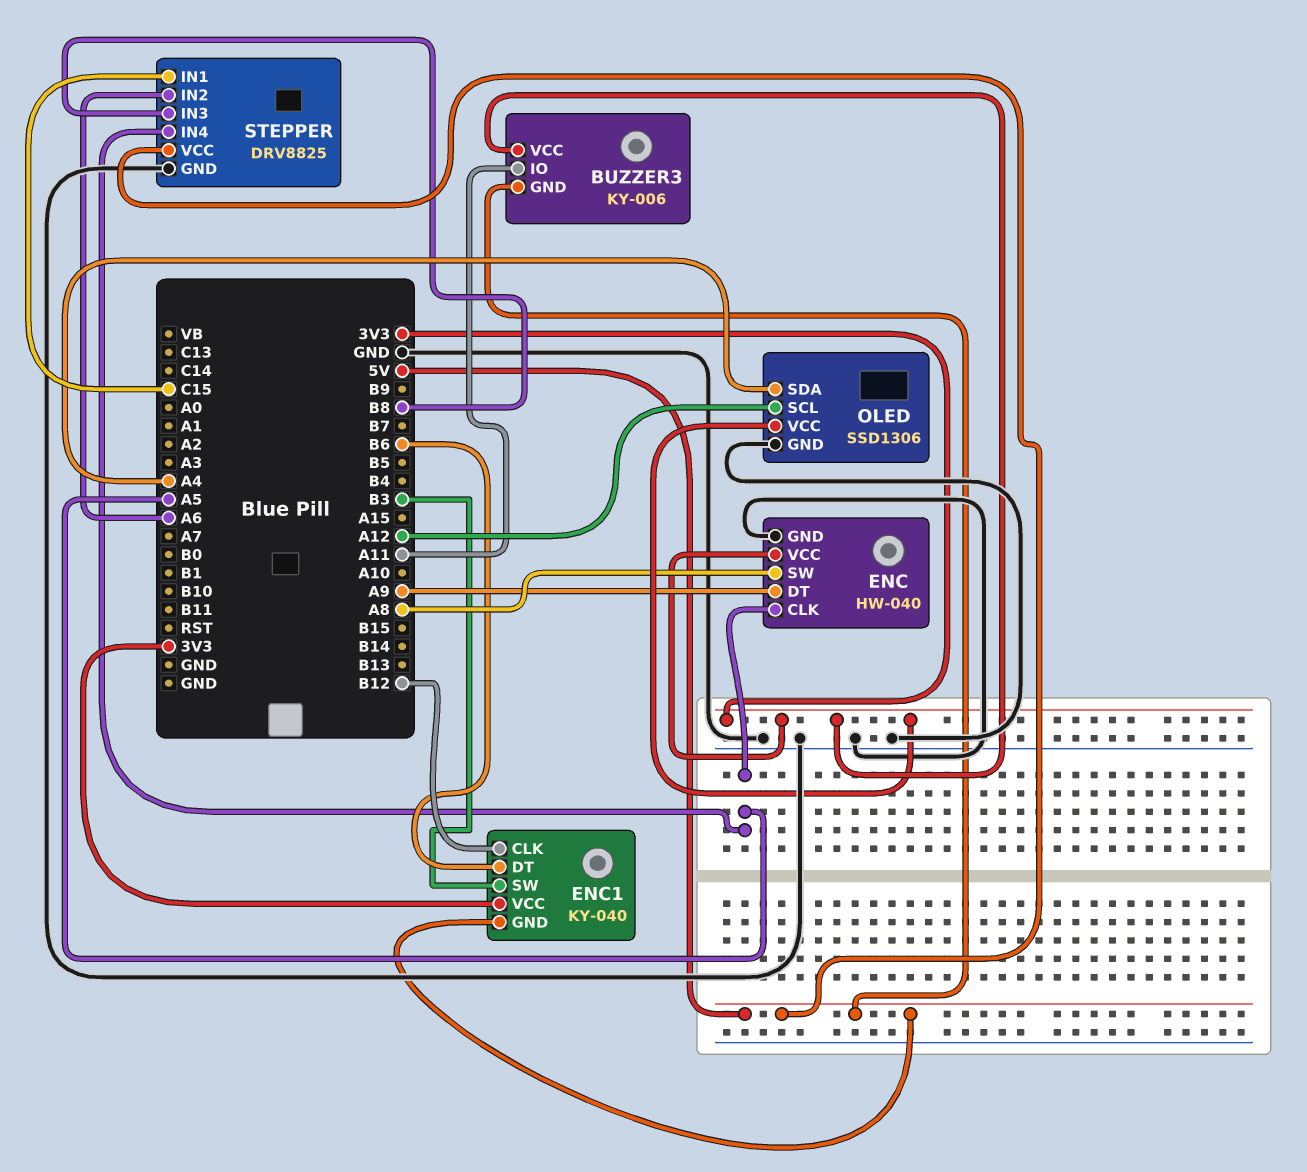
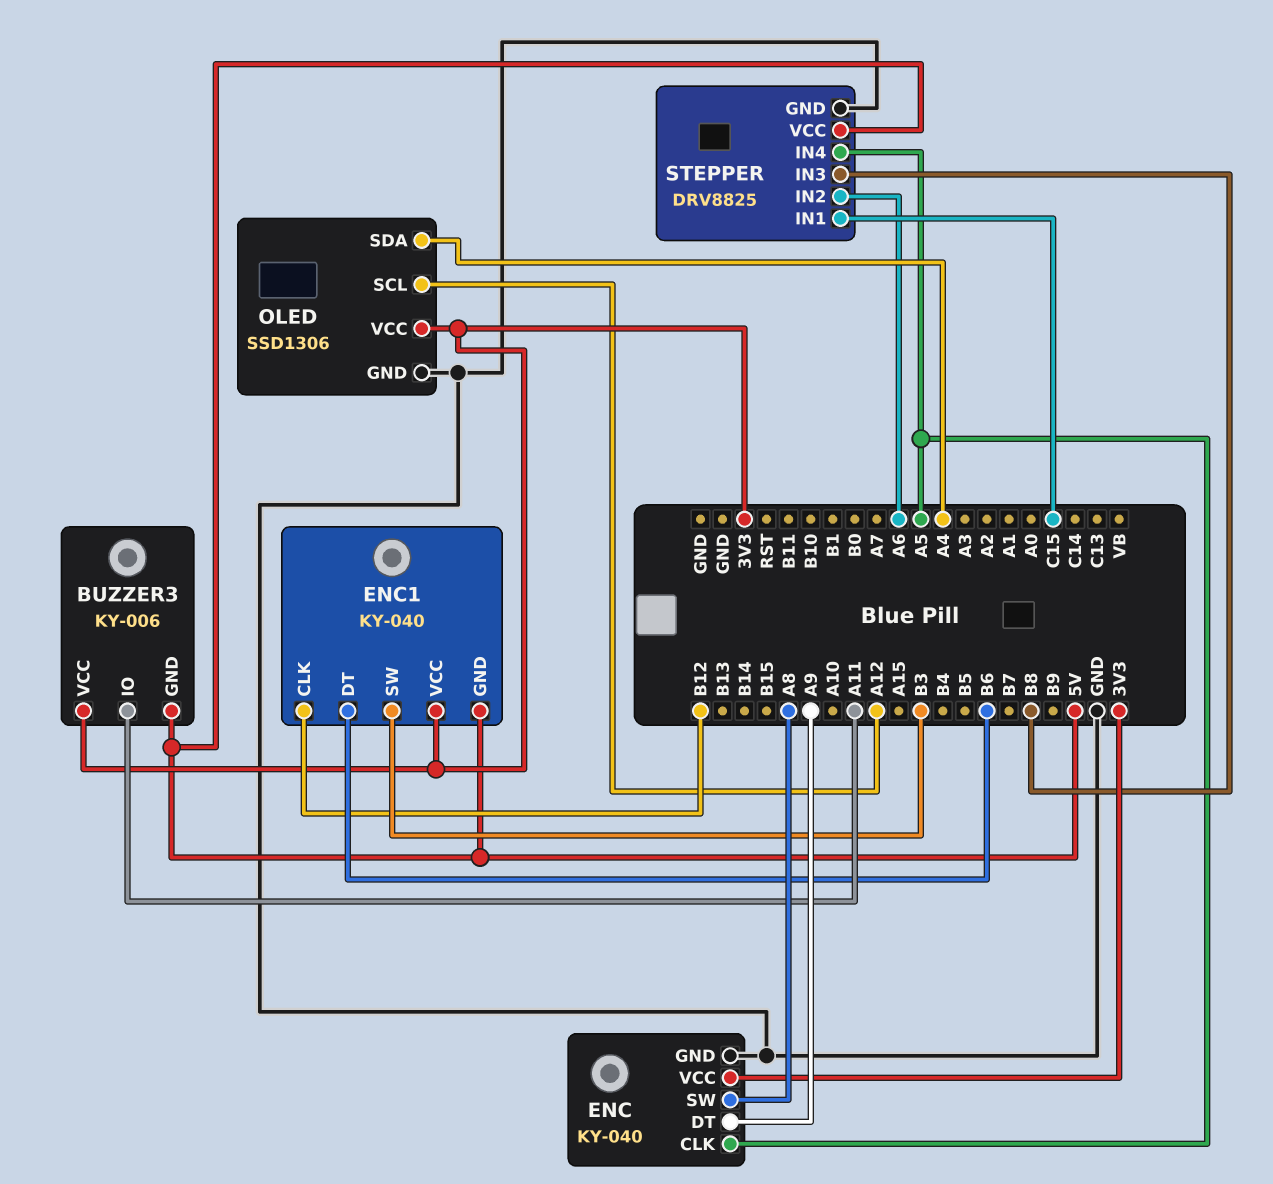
ENC: HW-040 -> KY-040

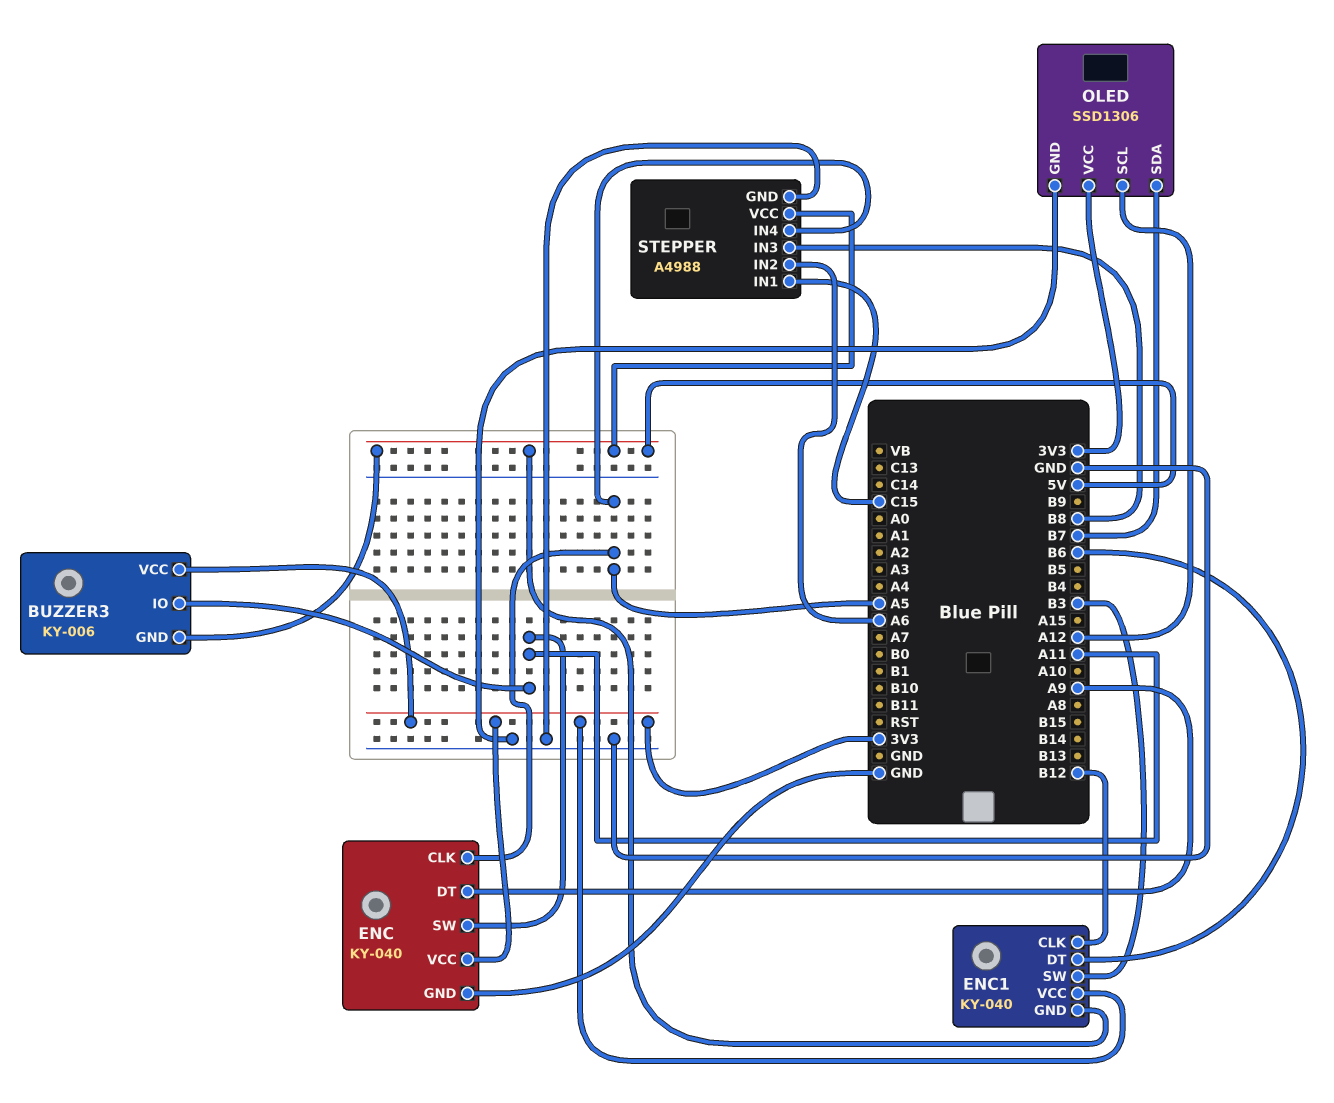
ENC pin SW: A8 -> A11
OLED pin SDA: A4 -> B7
STEPPER: DRV8825 -> A4988

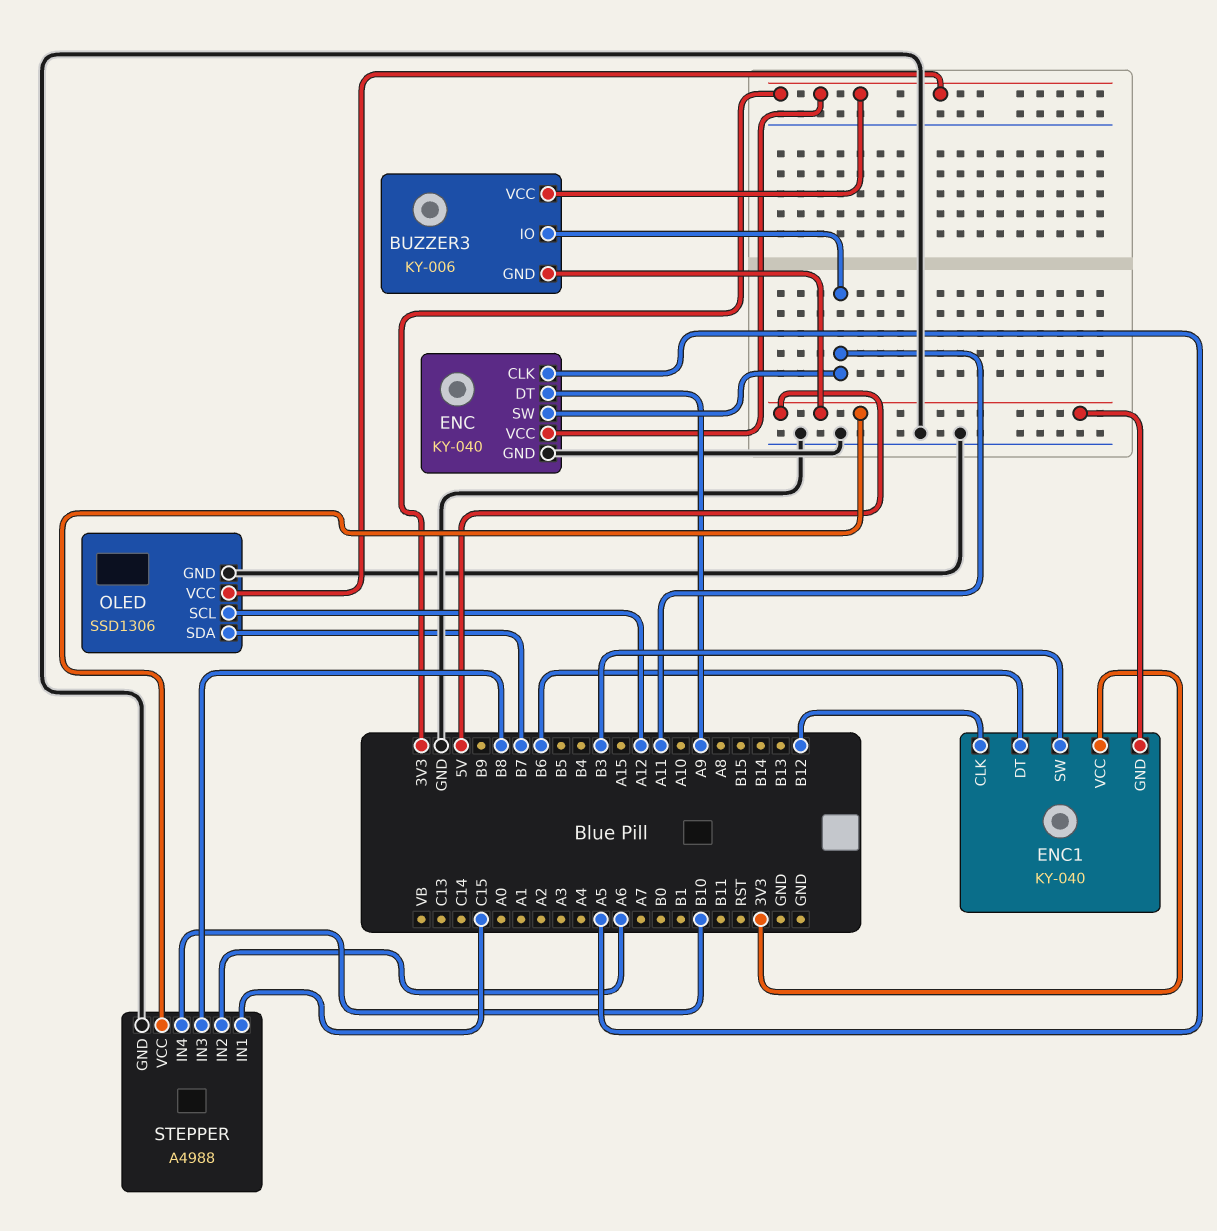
STEPPER pin IN4: A5 -> B10

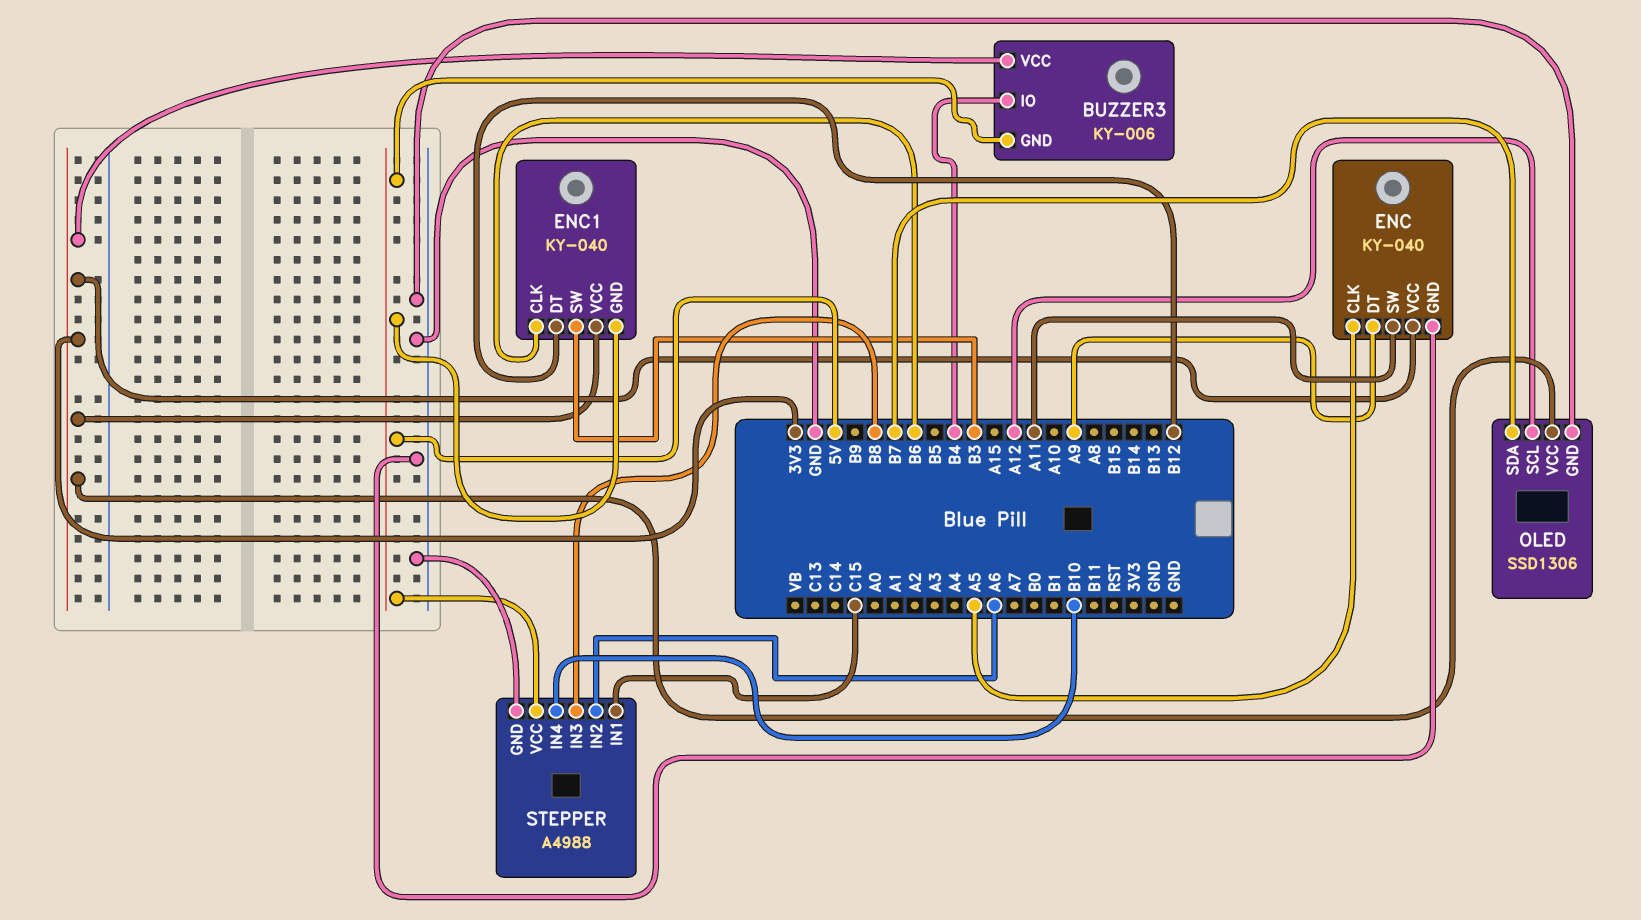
BUZZER3 pin IO: A11 -> B4
ENC1 pin CLK: B12 -> B6
ENC1 pin DT: B6 -> B12

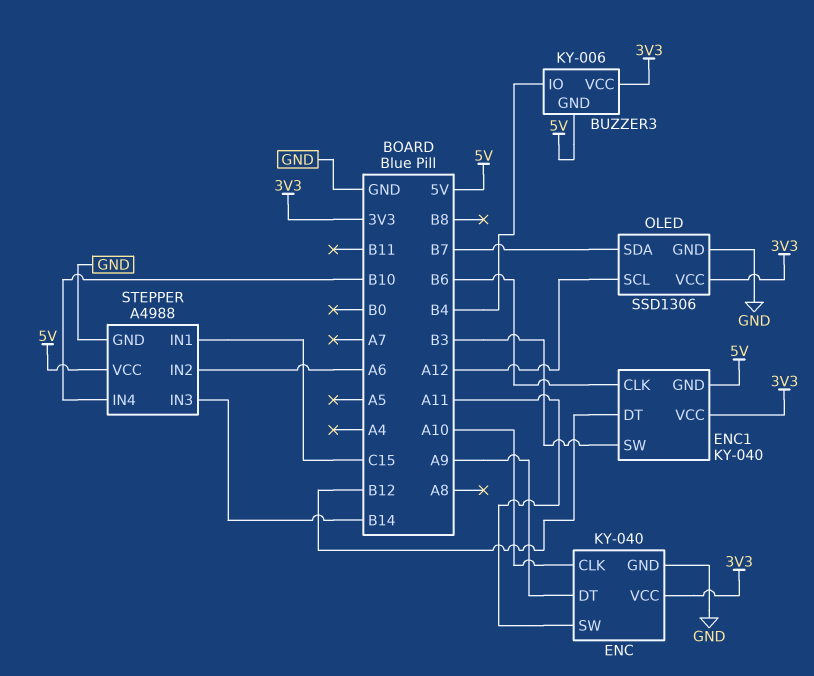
ENC pin CLK: A5 -> A10
STEPPER pin IN3: B8 -> B14

